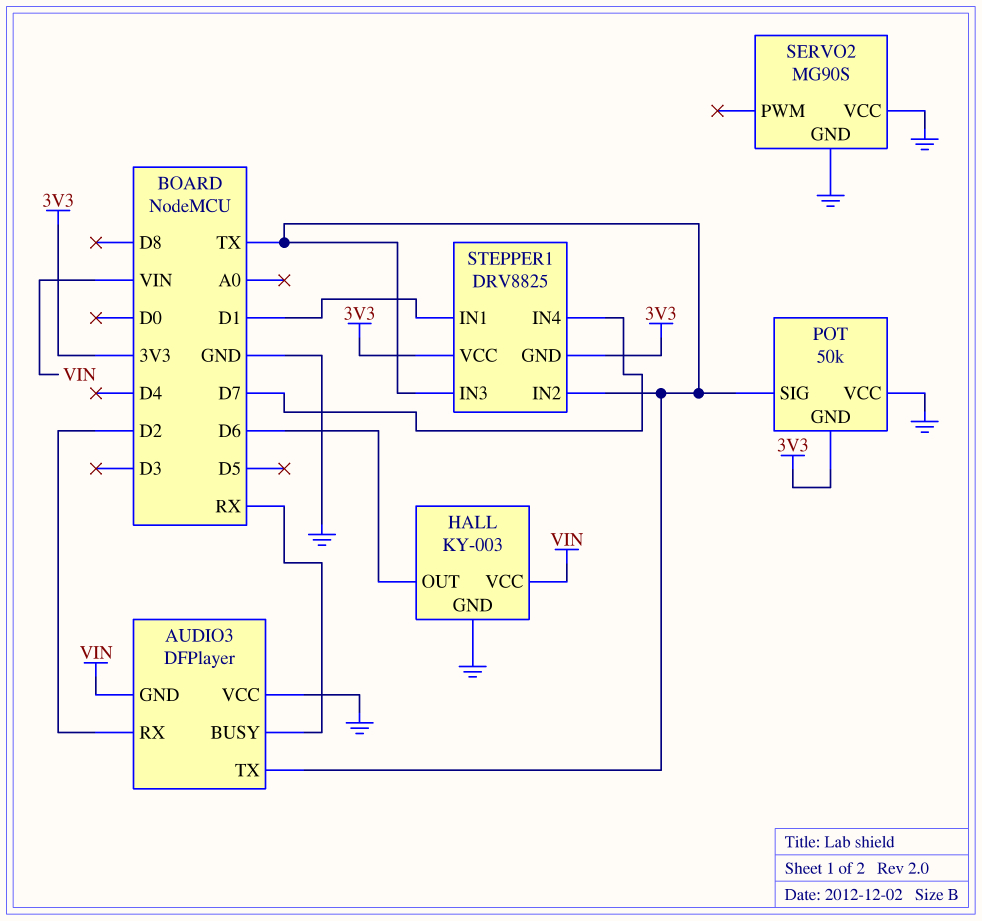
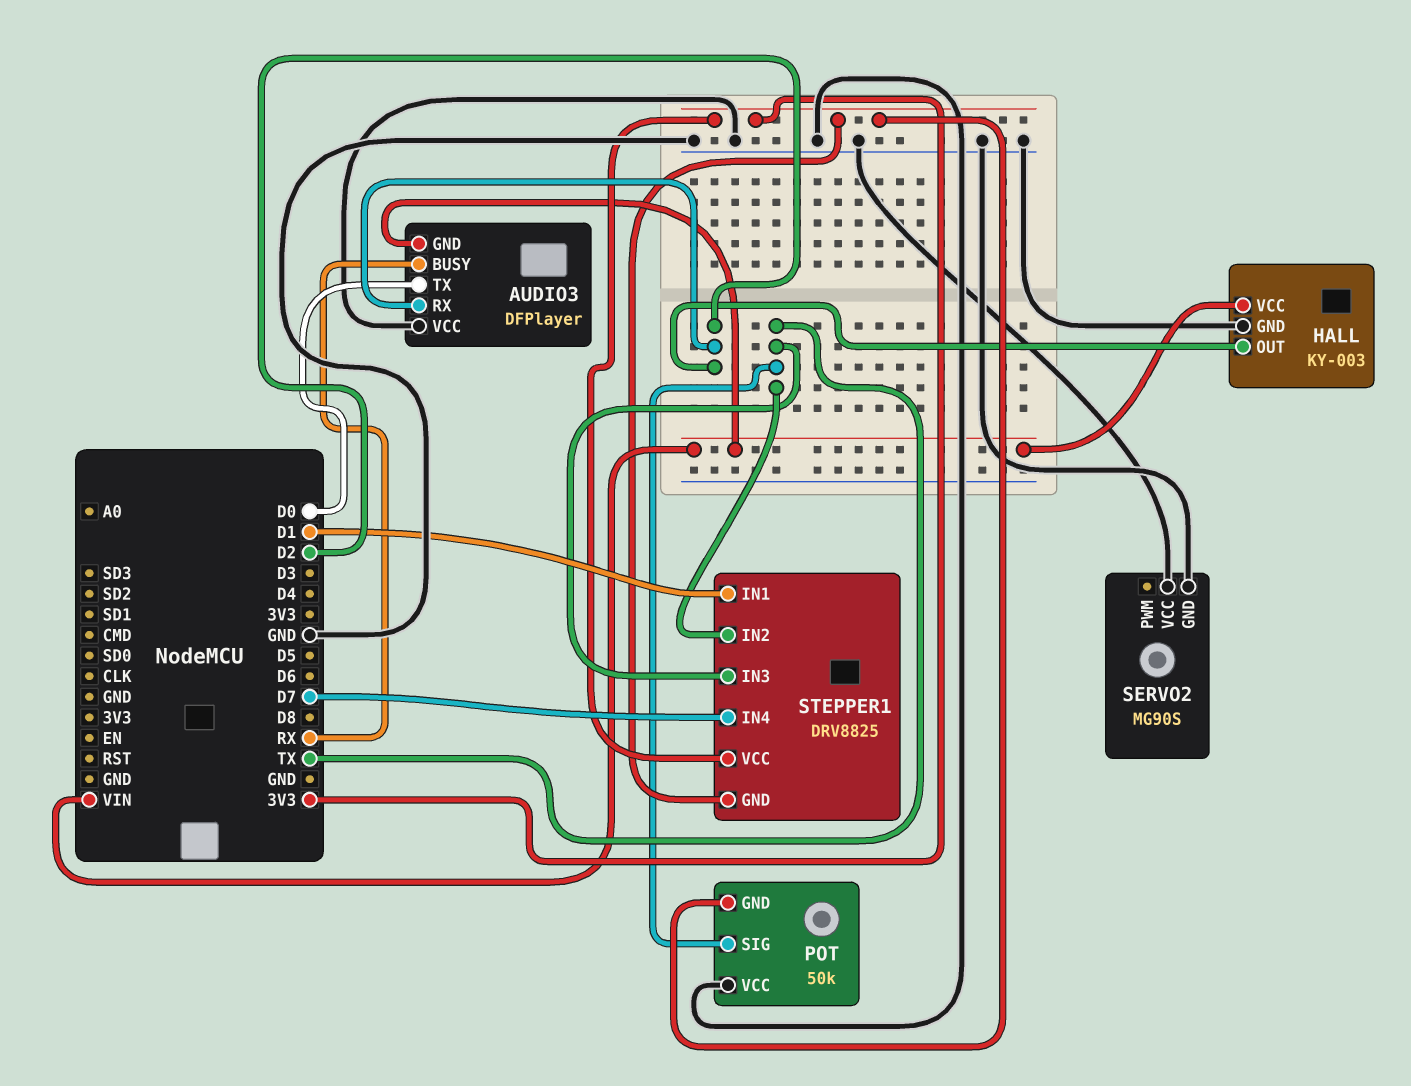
AUDIO3 pin TX: TX -> D0
HALL pin OUT: D6 -> D2

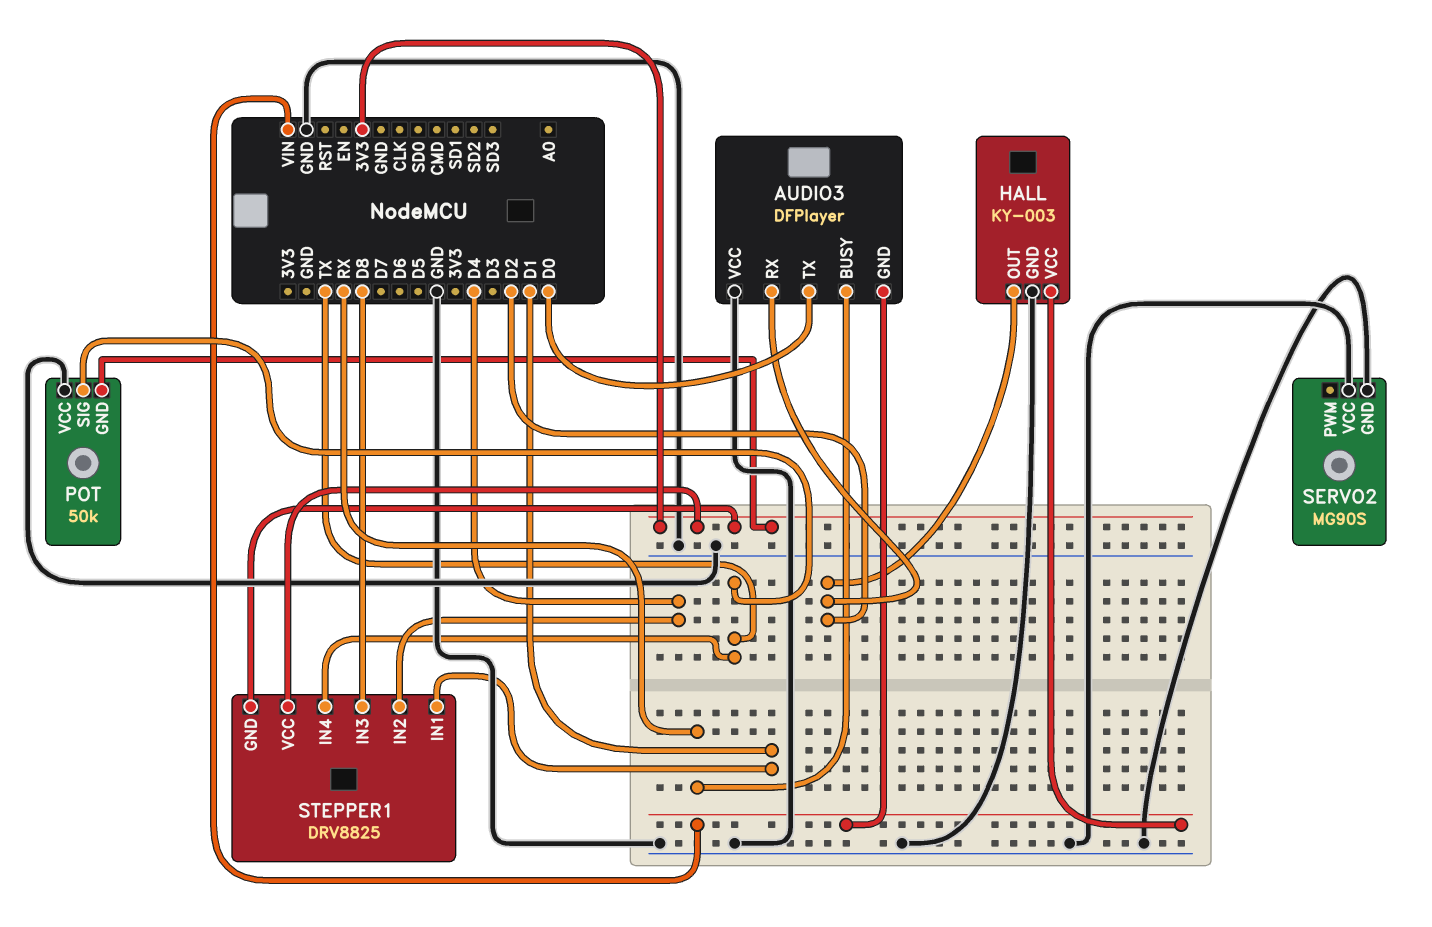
STEPPER1 pin IN2: TX -> D4
STEPPER1 pin IN3: TX -> D8
STEPPER1 pin IN4: D7 -> TX

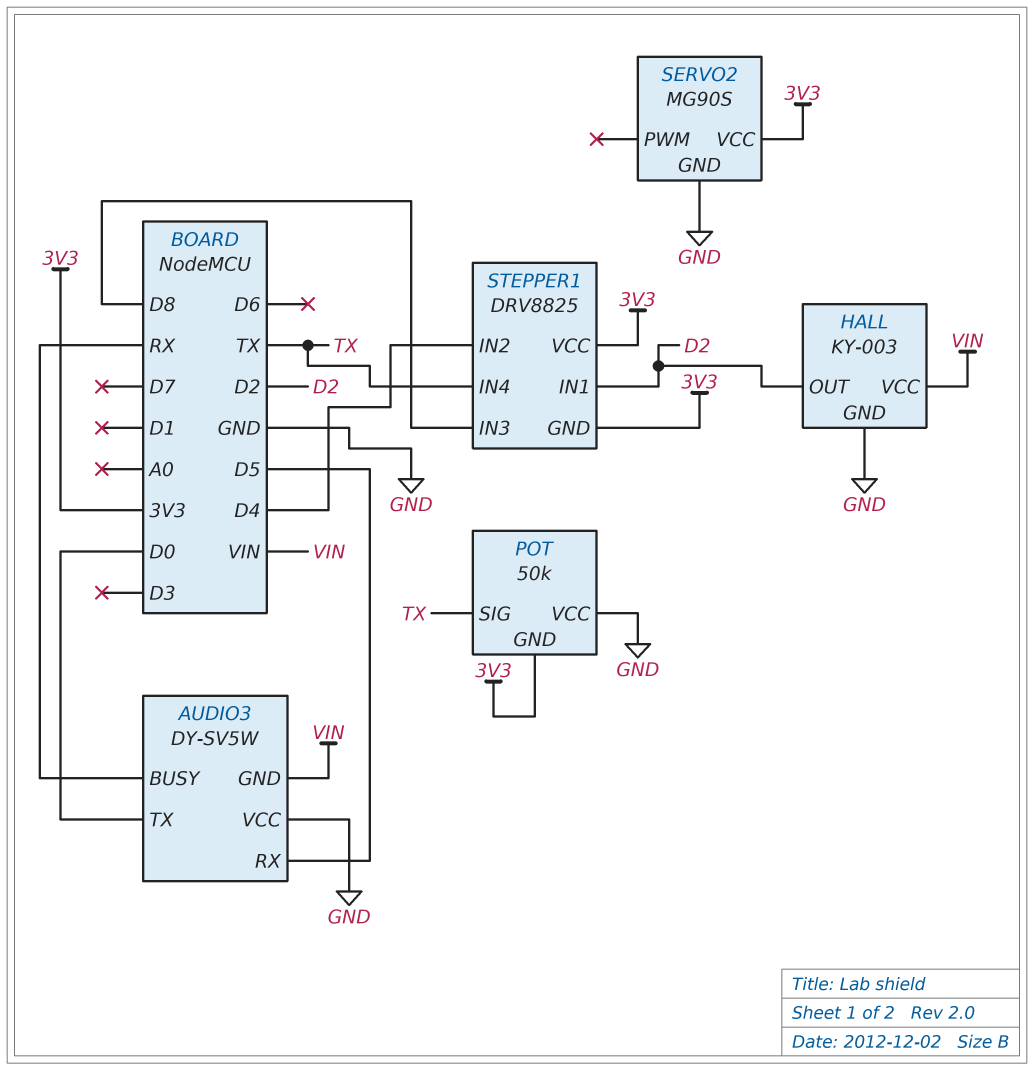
AUDIO3: DFPlayer -> DY-SV5W
AUDIO3 pin RX: D2 -> D5
SERVO2 pin VCC: GND -> 3V3
STEPPER1 pin IN1: D1 -> D2

